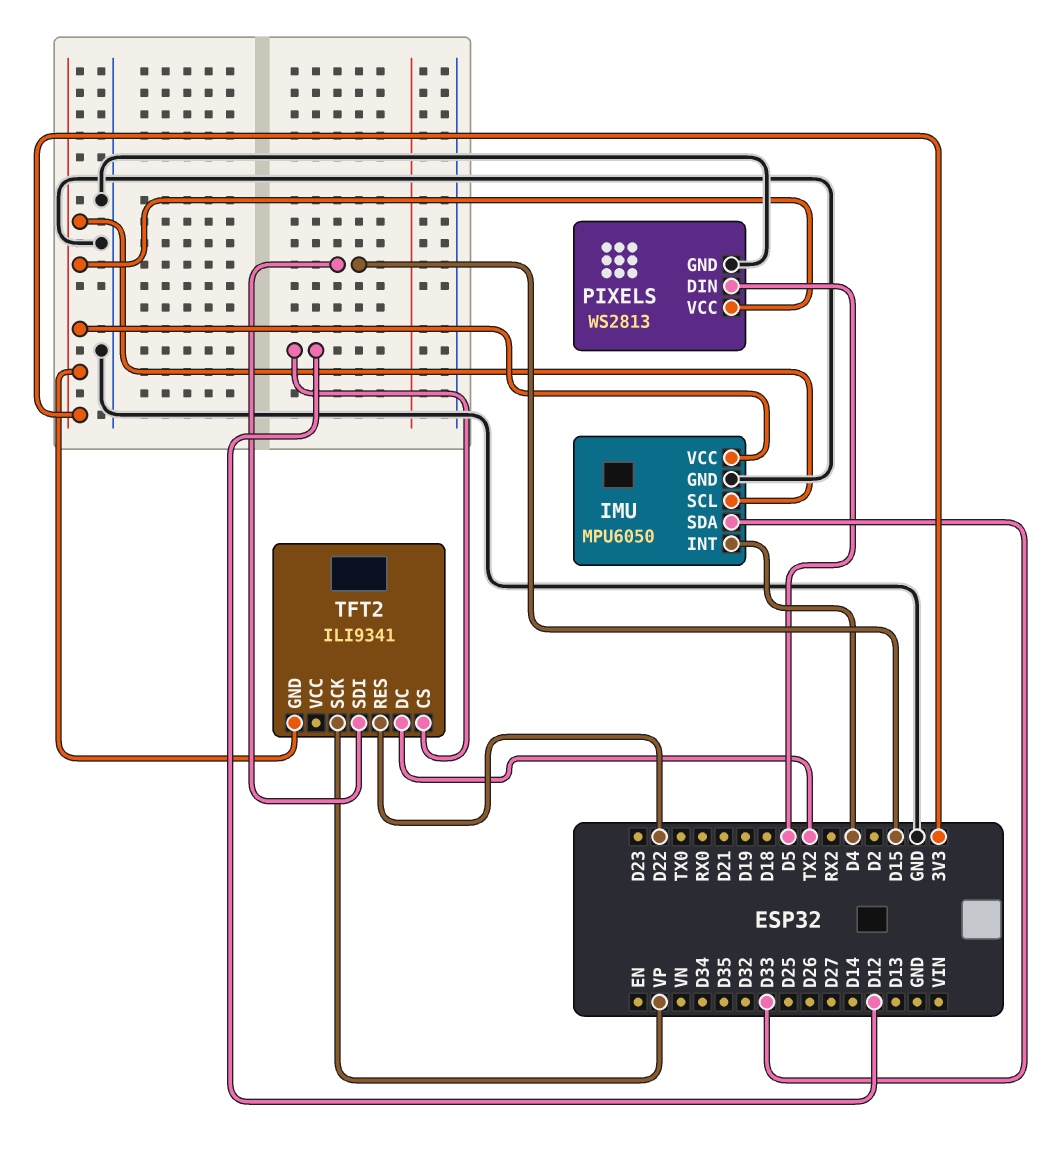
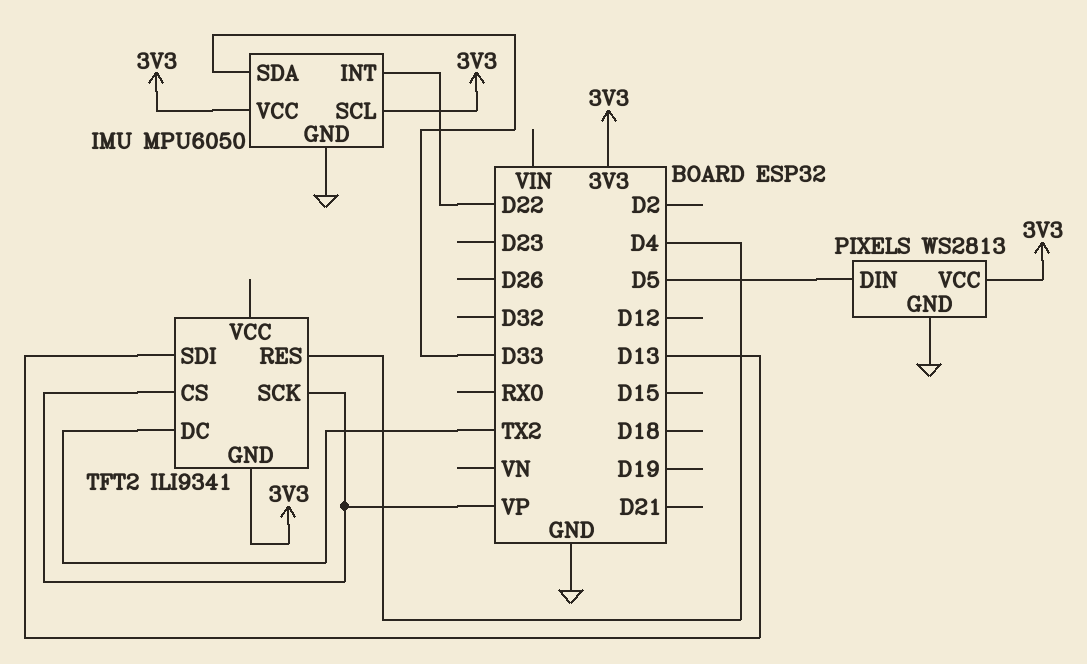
IMU pin INT: D4 -> D22
TFT2 pin CS: D12 -> VP
TFT2 pin RES: D22 -> D4
TFT2 pin SDI: D15 -> D13

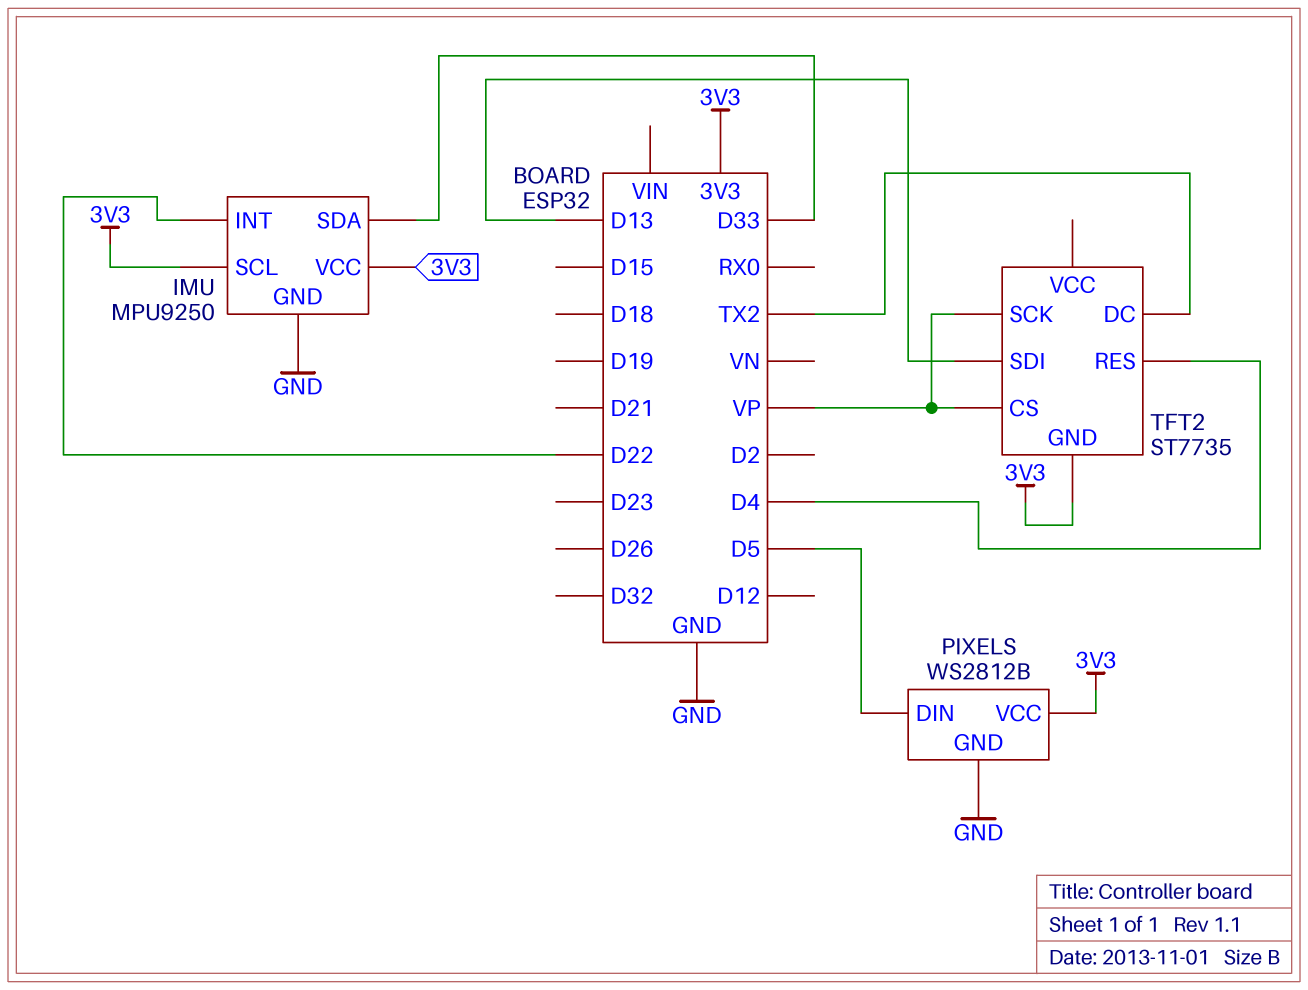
IMU: MPU6050 -> MPU9250
PIXELS: WS2813 -> WS2812B
TFT2: ILI9341 -> ST7735

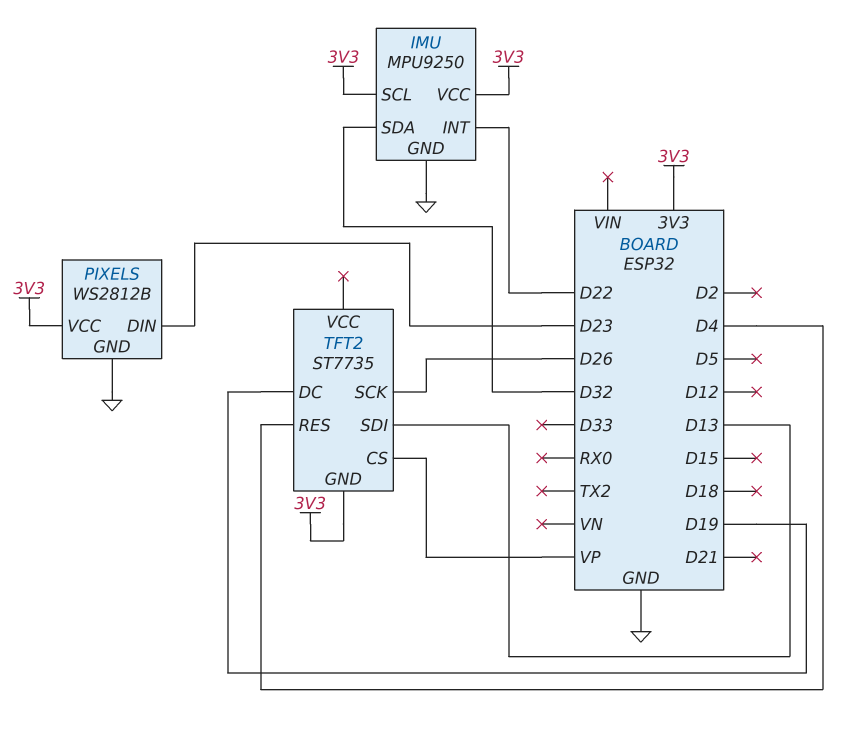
IMU pin SDA: D33 -> D32
PIXELS pin DIN: D5 -> D23
TFT2 pin DC: TX2 -> D19
TFT2 pin SCK: VP -> D26

